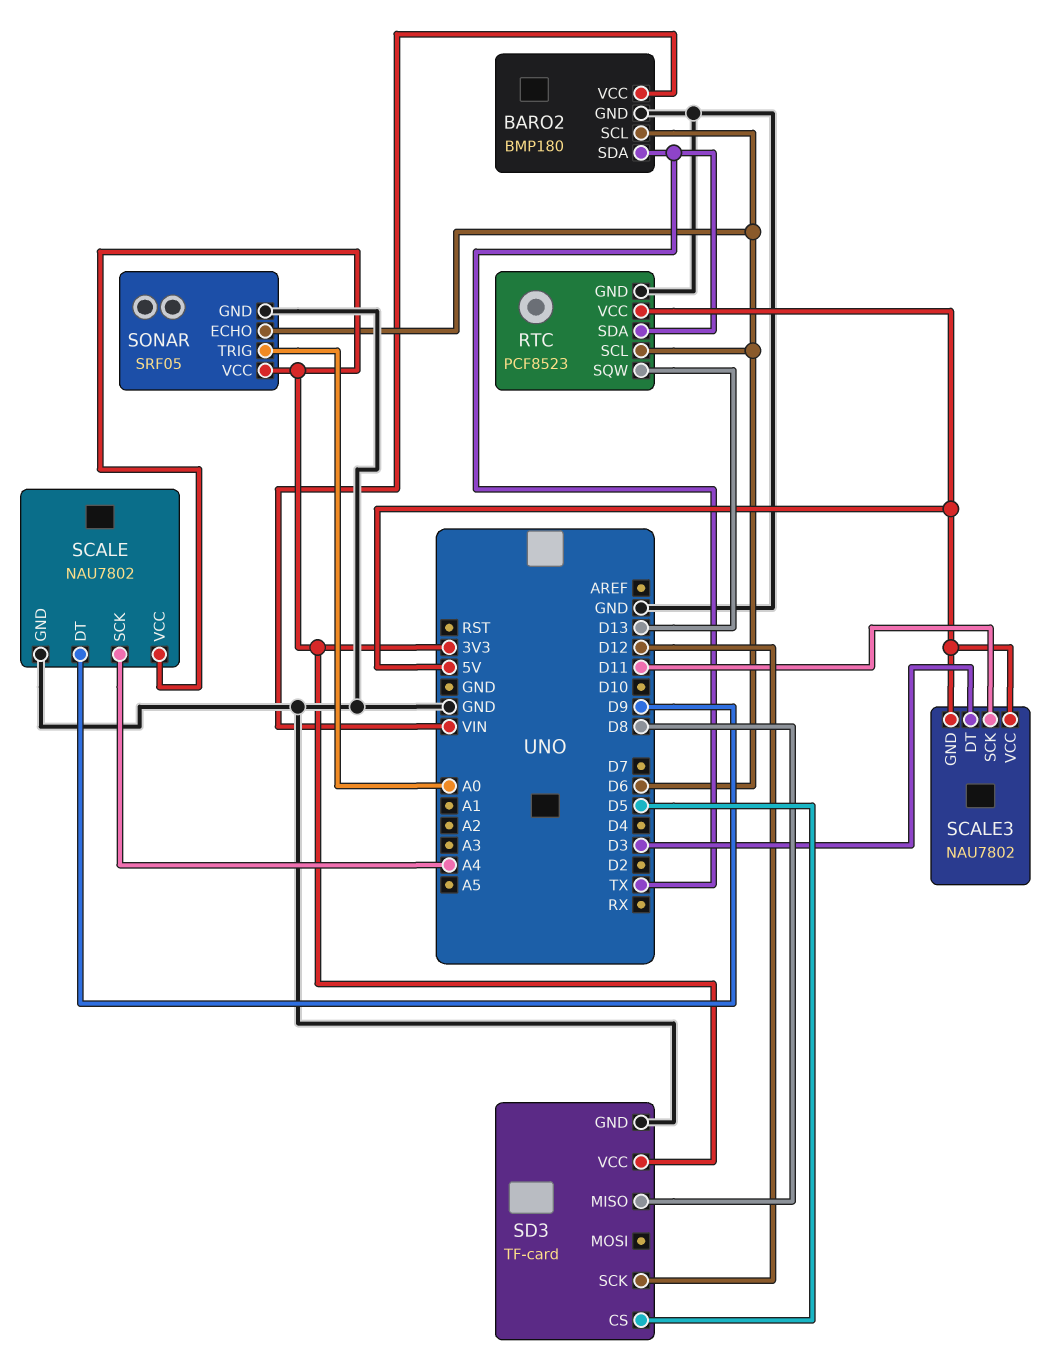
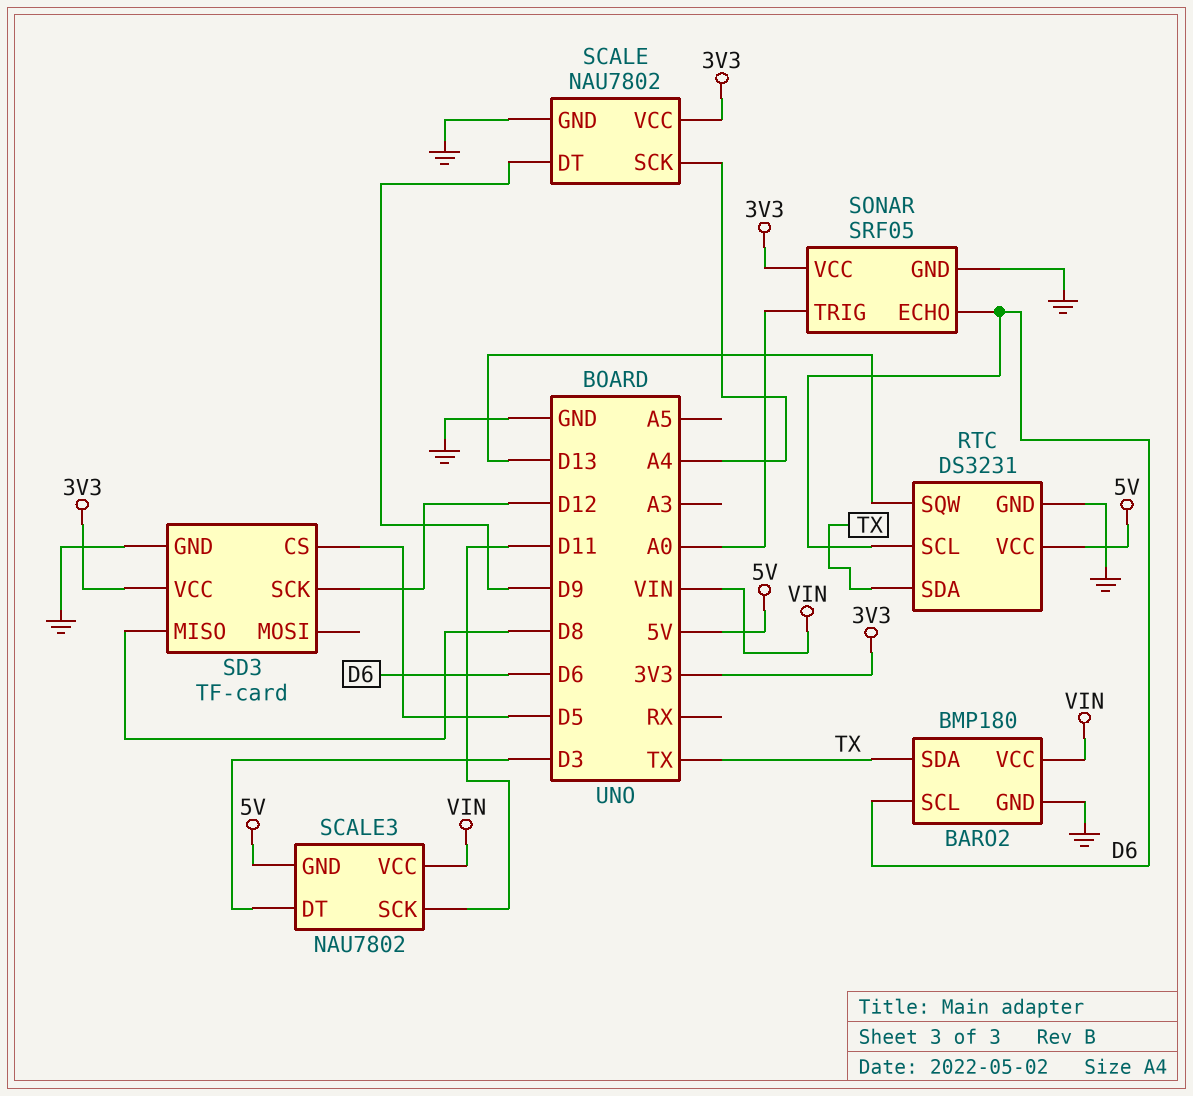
RTC: PCF8523 -> DS3231
SCALE3 pin VCC: 5V -> VIN

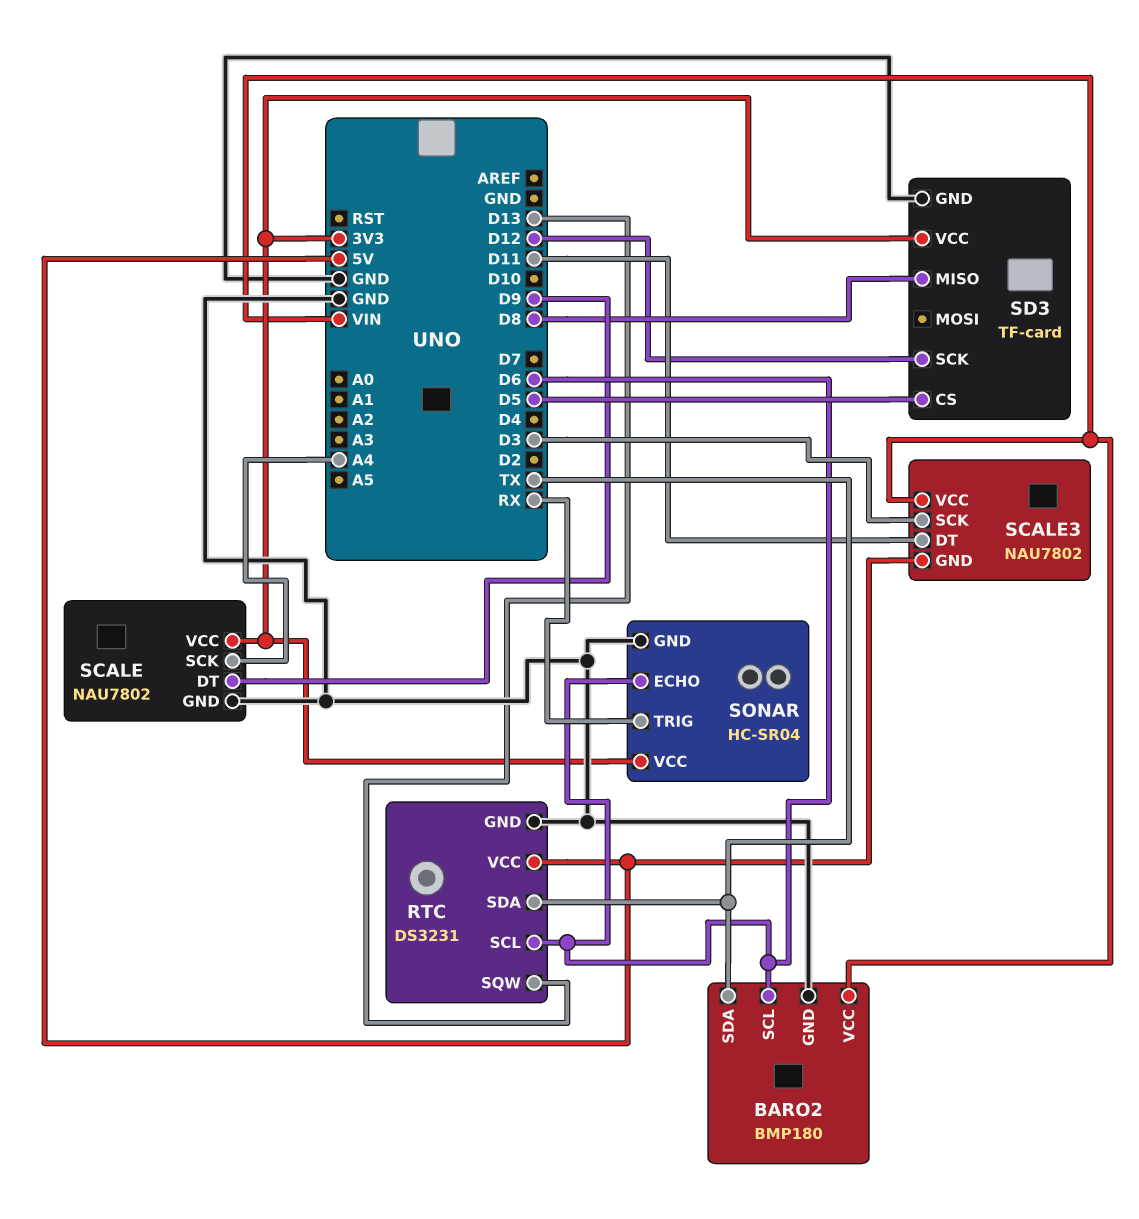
SCALE3 pin DT: D3 -> D11
SCALE3 pin SCK: D11 -> D3
SONAR: SRF05 -> HC-SR04
SONAR pin TRIG: A0 -> RX

